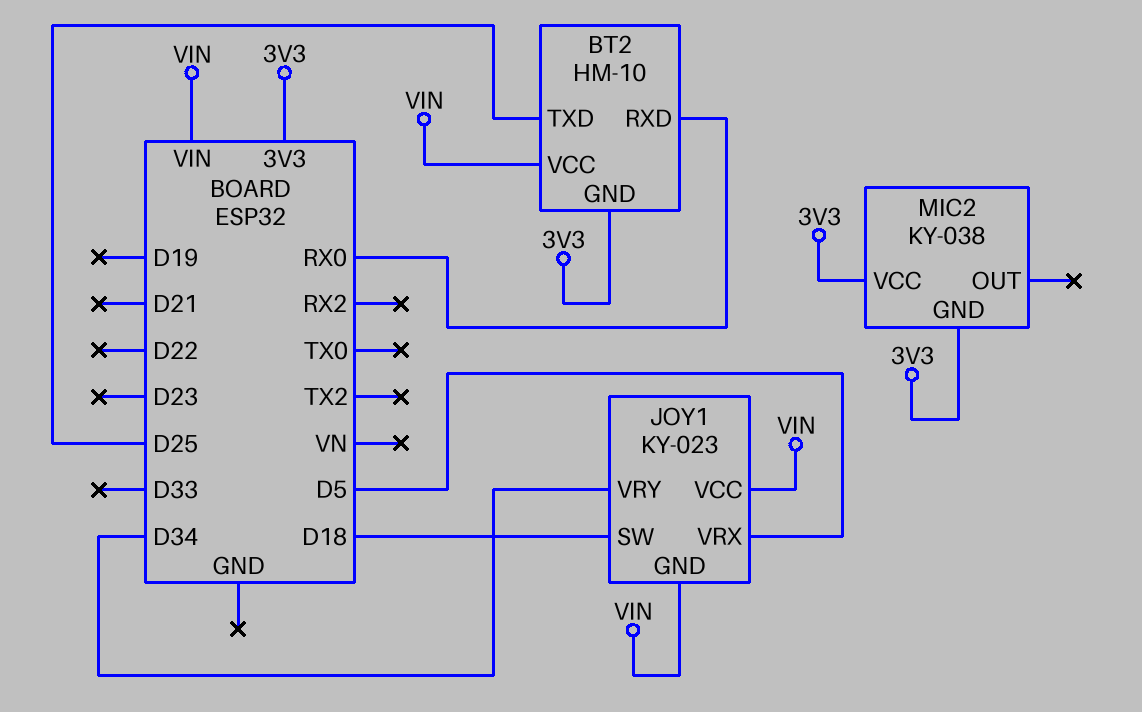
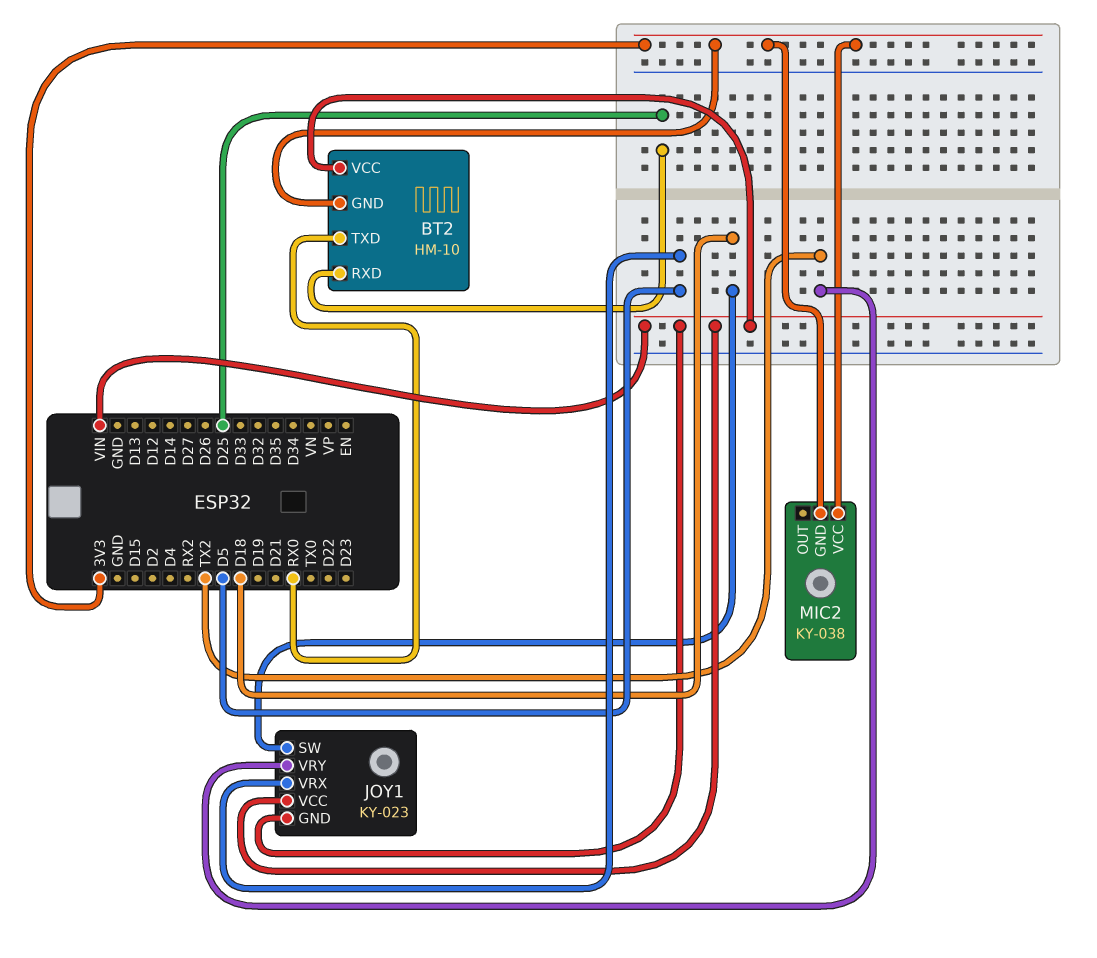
BT2 pin RXD: RX0 -> D25
BT2 pin TXD: D25 -> RX0
JOY1 pin VRY: D34 -> TX2

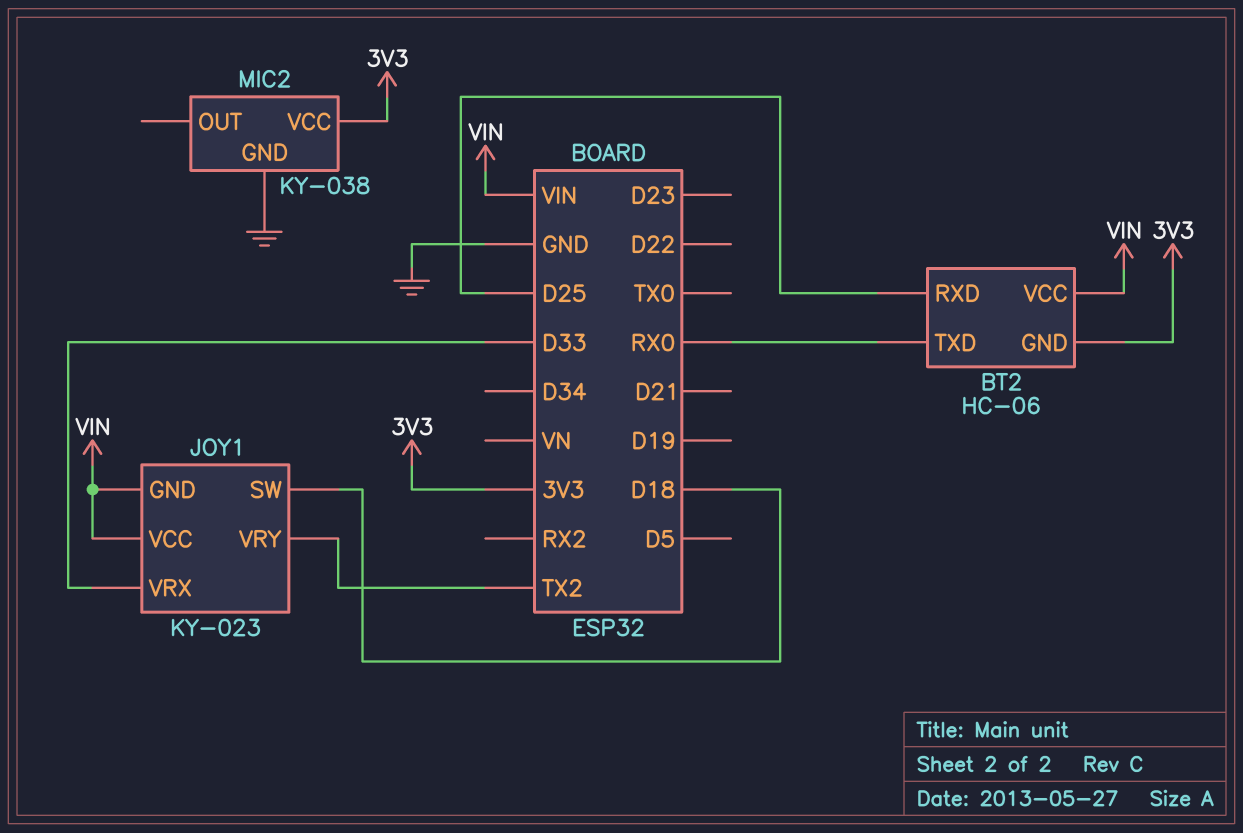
BT2: HM-10 -> HC-06
JOY1 pin VRX: D5 -> D33
MIC2 pin GND: 3V3 -> GND

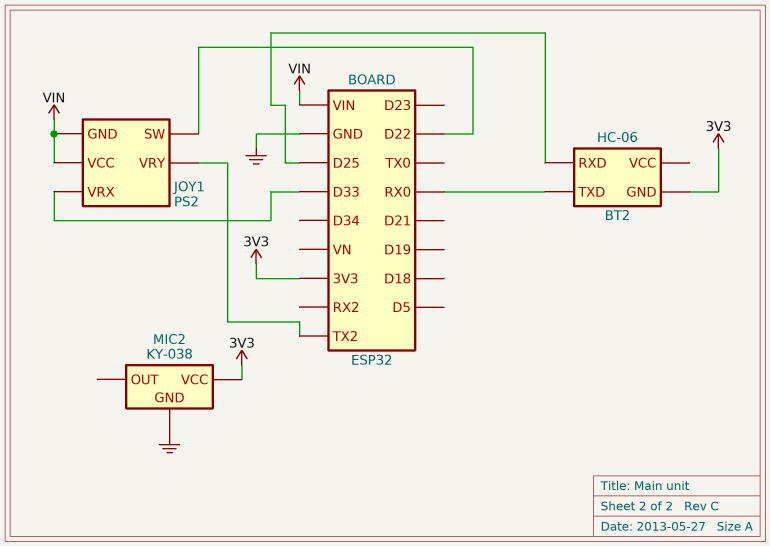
BT2 pin VCC: VIN -> none
JOY1: KY-023 -> PS2
JOY1 pin SW: D18 -> D22

